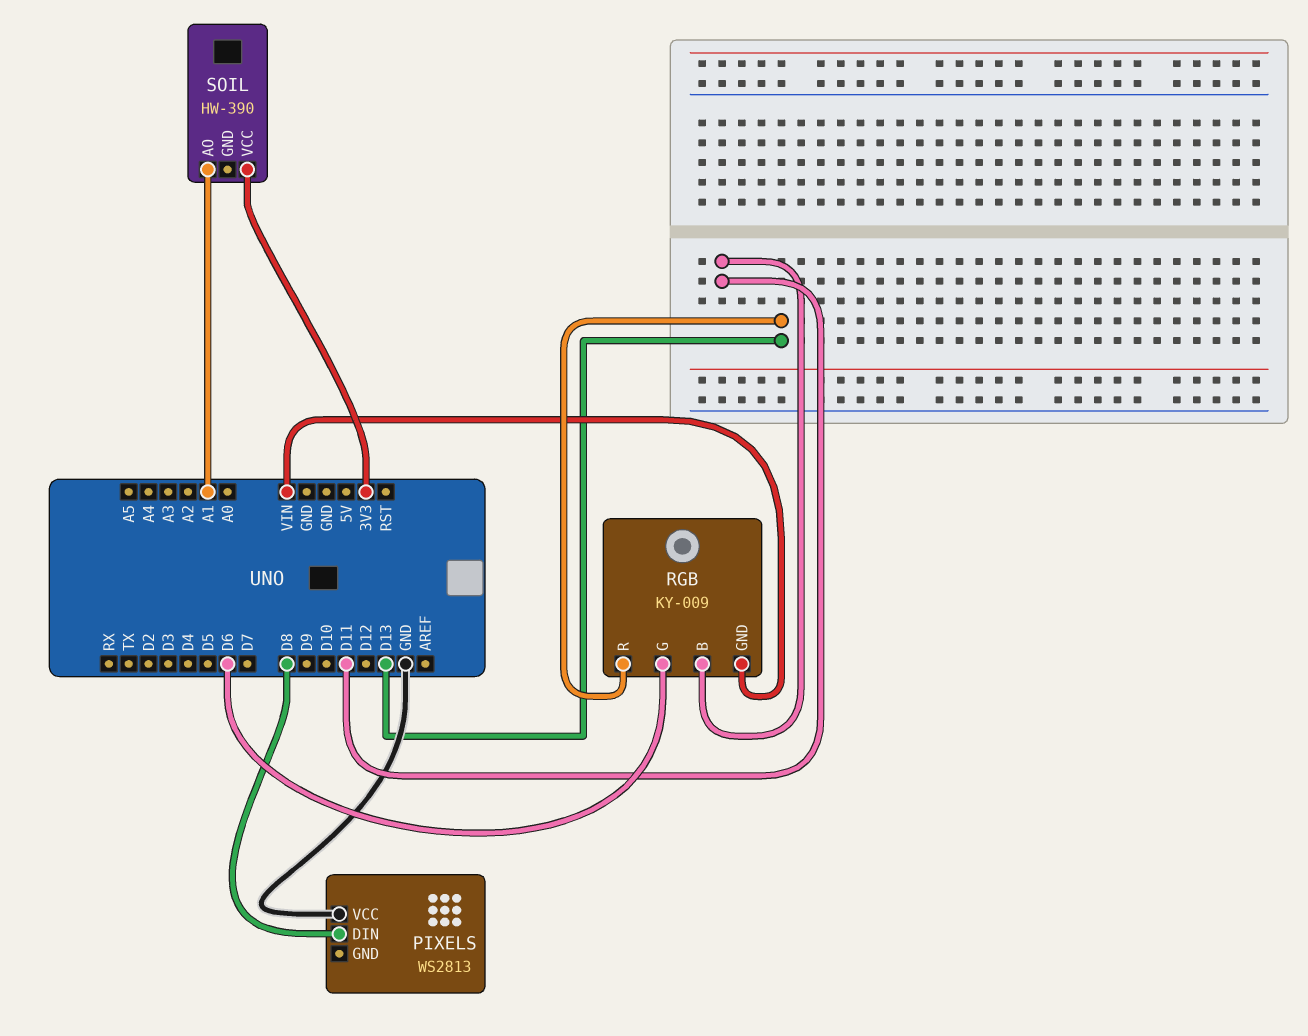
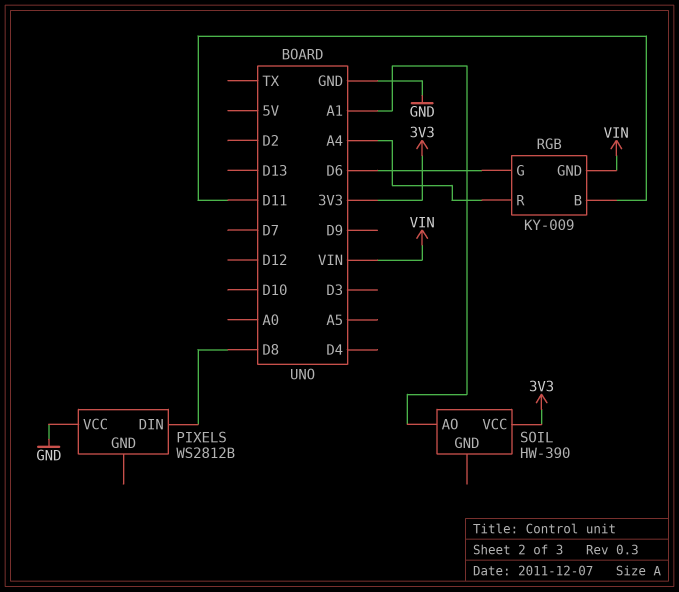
PIXELS: WS2813 -> WS2812B
RGB pin R: D13 -> A4

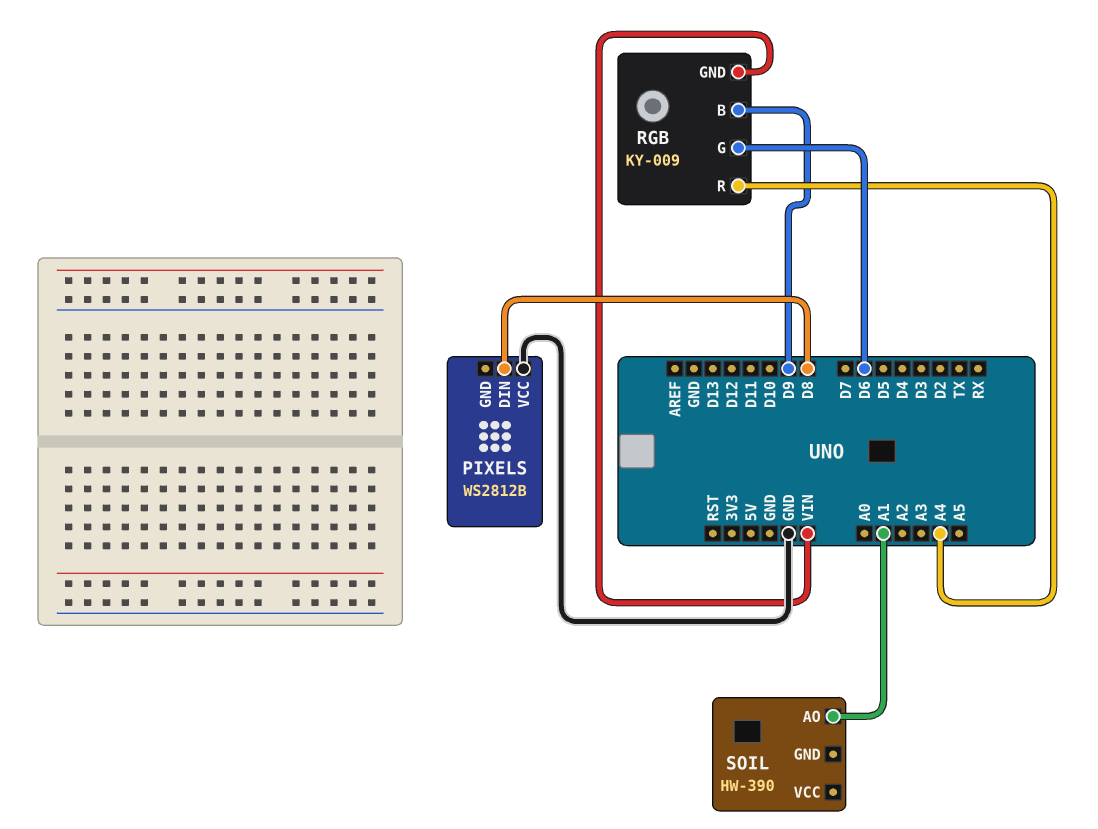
RGB pin B: D11 -> D9
SOIL pin VCC: 3V3 -> none

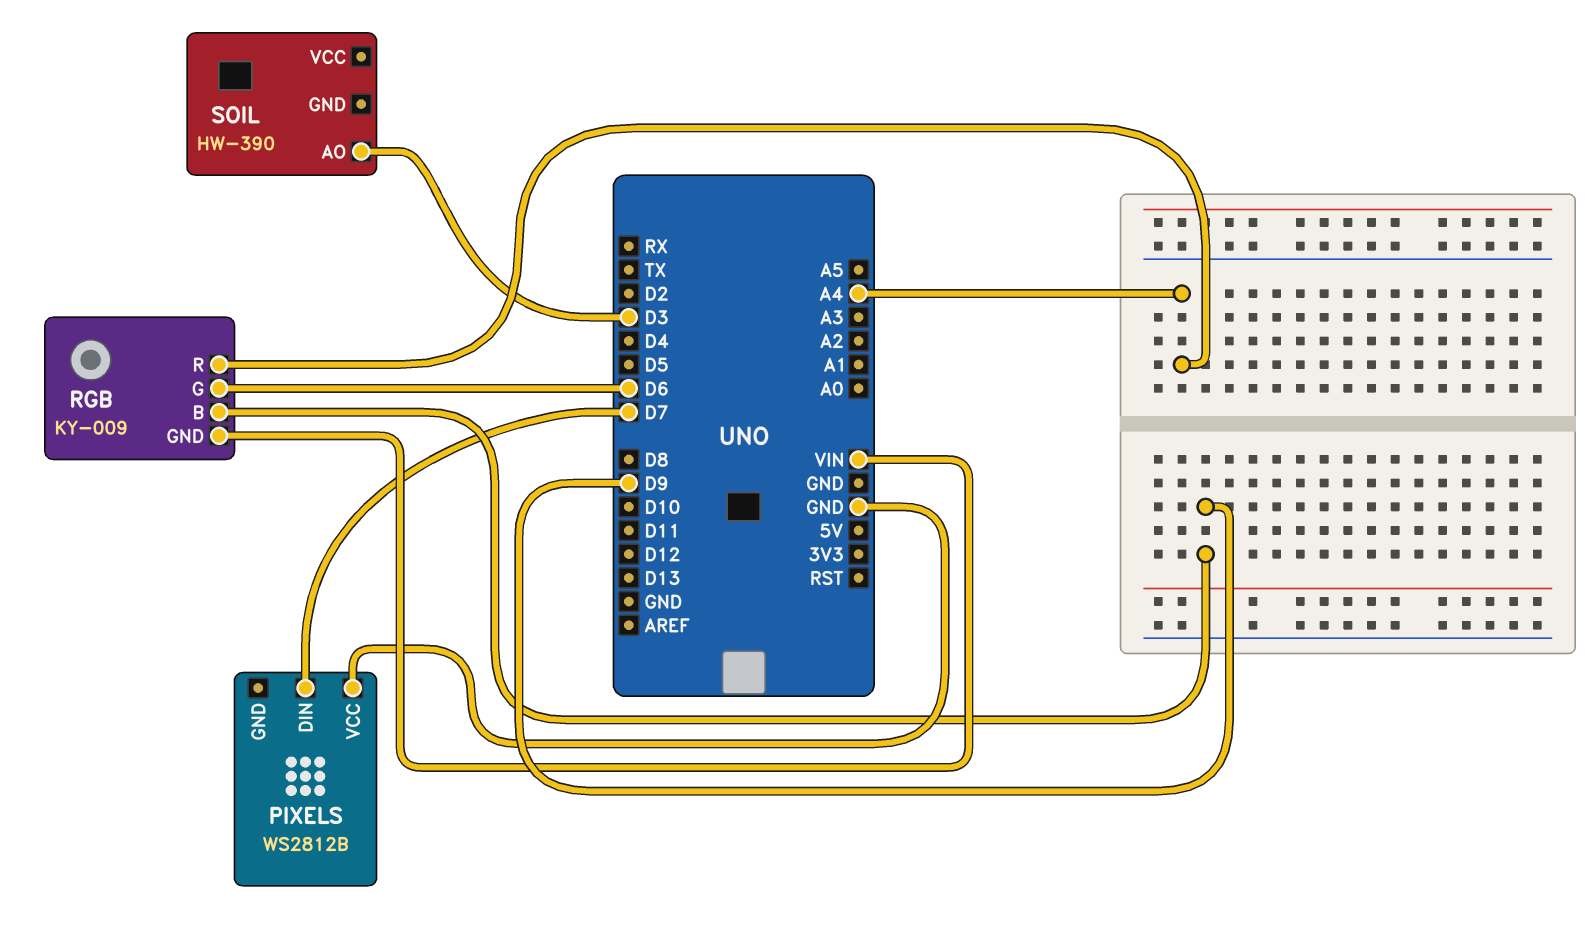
PIXELS pin DIN: D8 -> D7
SOIL pin AO: A1 -> D3

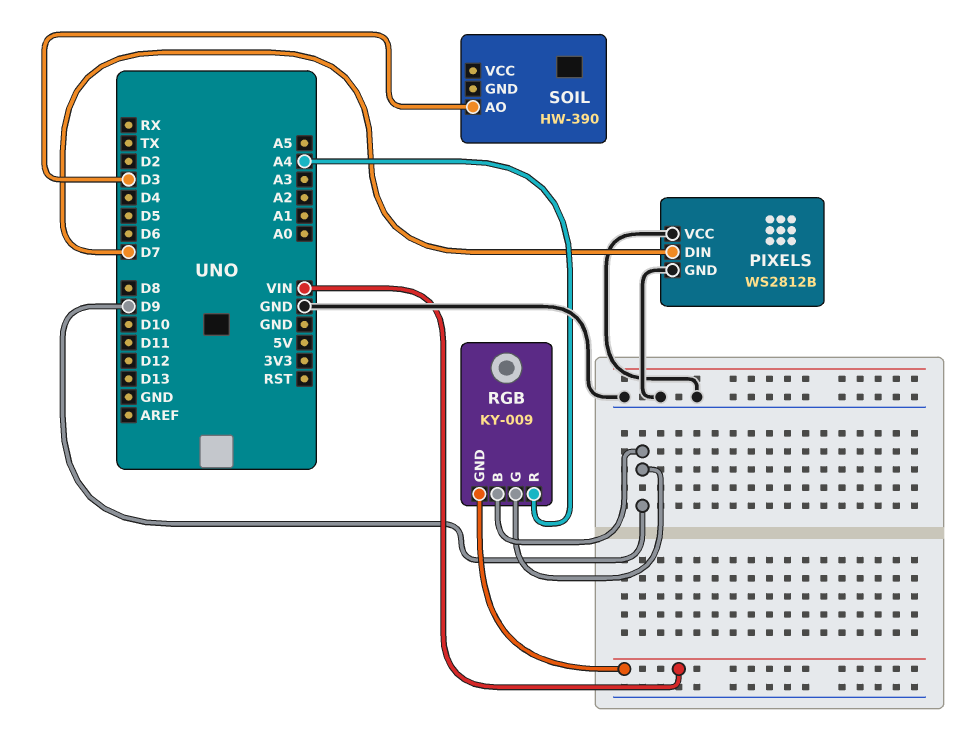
PIXELS pin GND: none -> GND
RGB pin G: D6 -> D9

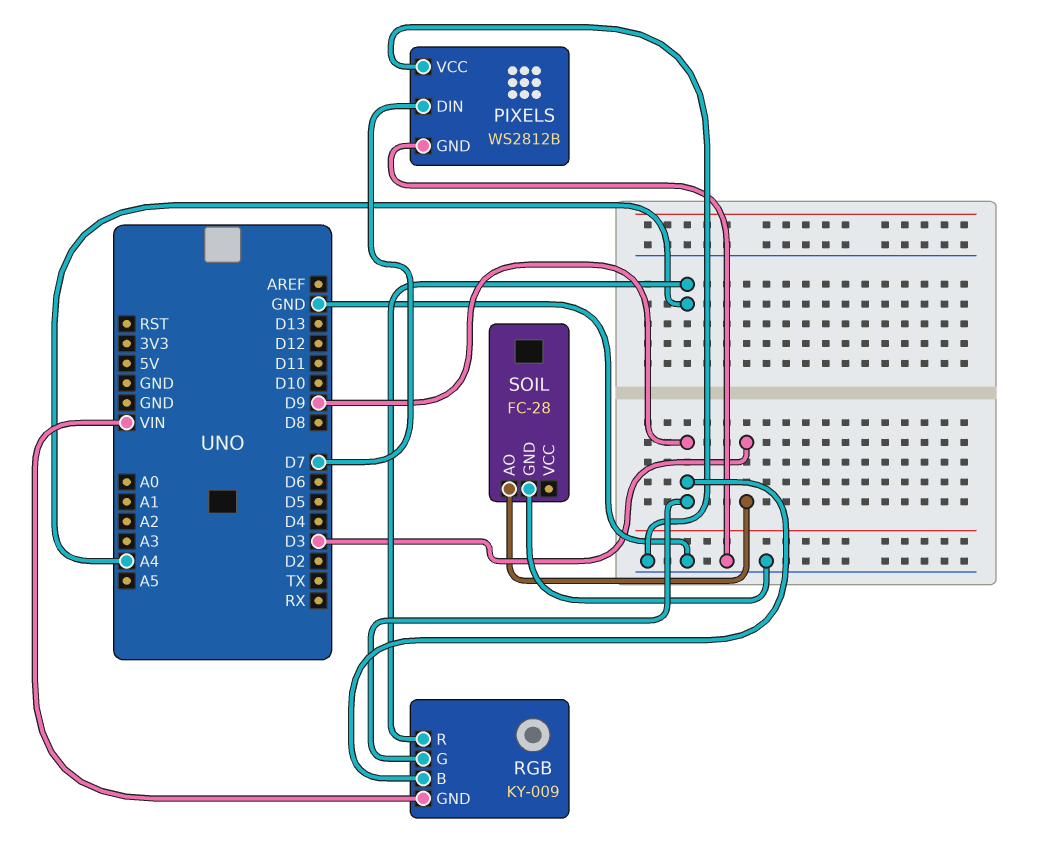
SOIL: HW-390 -> FC-28
SOIL pin GND: none -> GND

